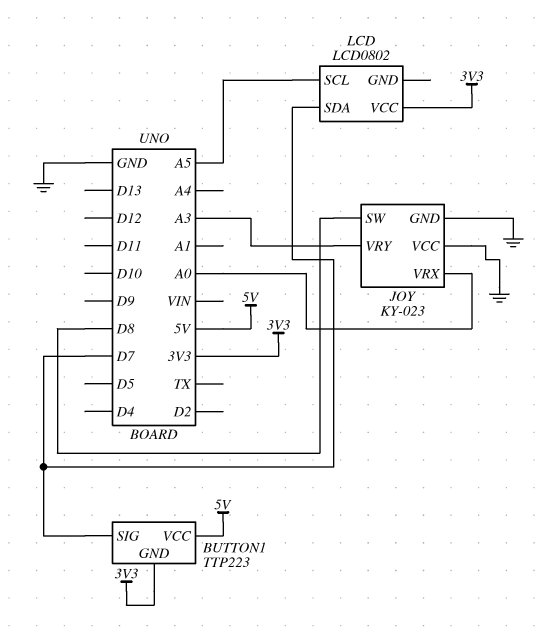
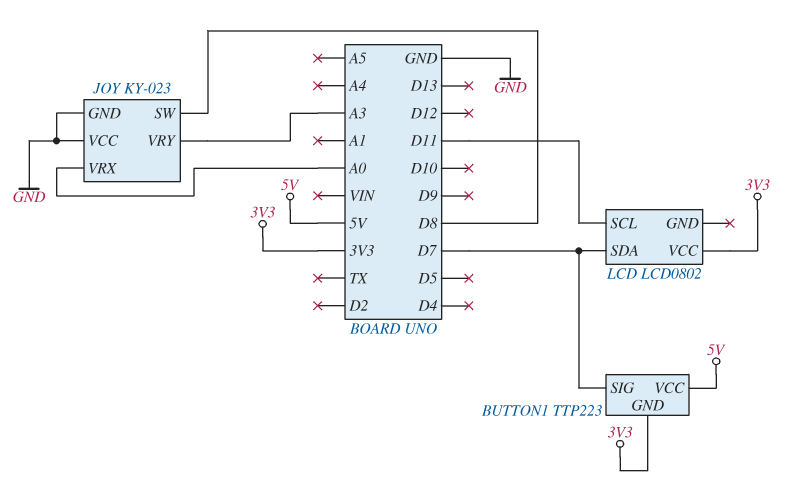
LCD pin SCL: A5 -> D11

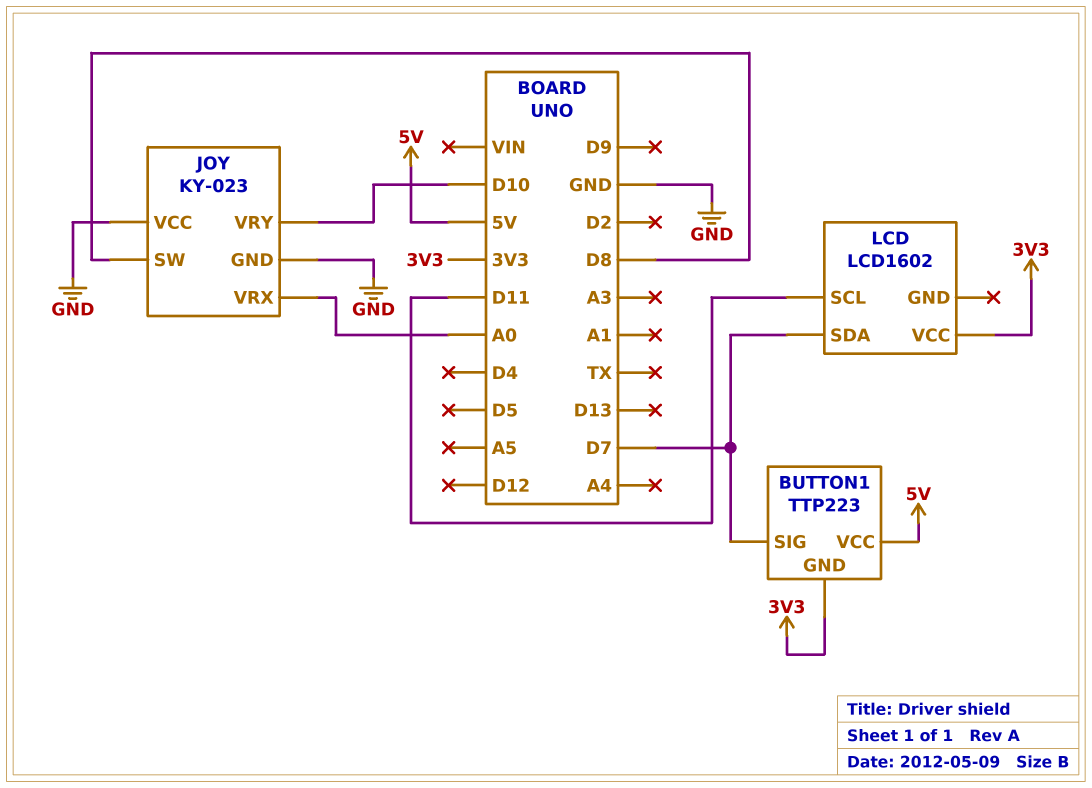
JOY pin VRY: A3 -> D10
LCD: LCD0802 -> LCD1602

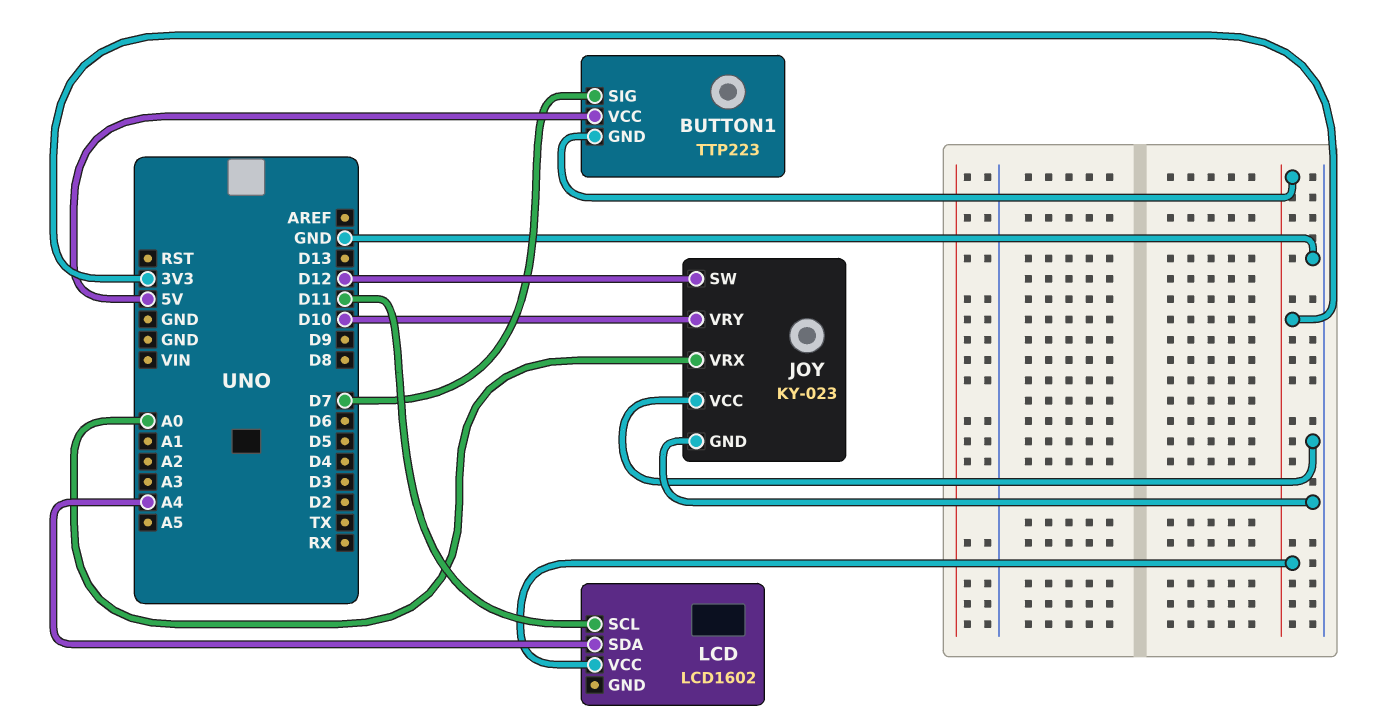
JOY pin SW: D8 -> D12
LCD pin SDA: D7 -> A4

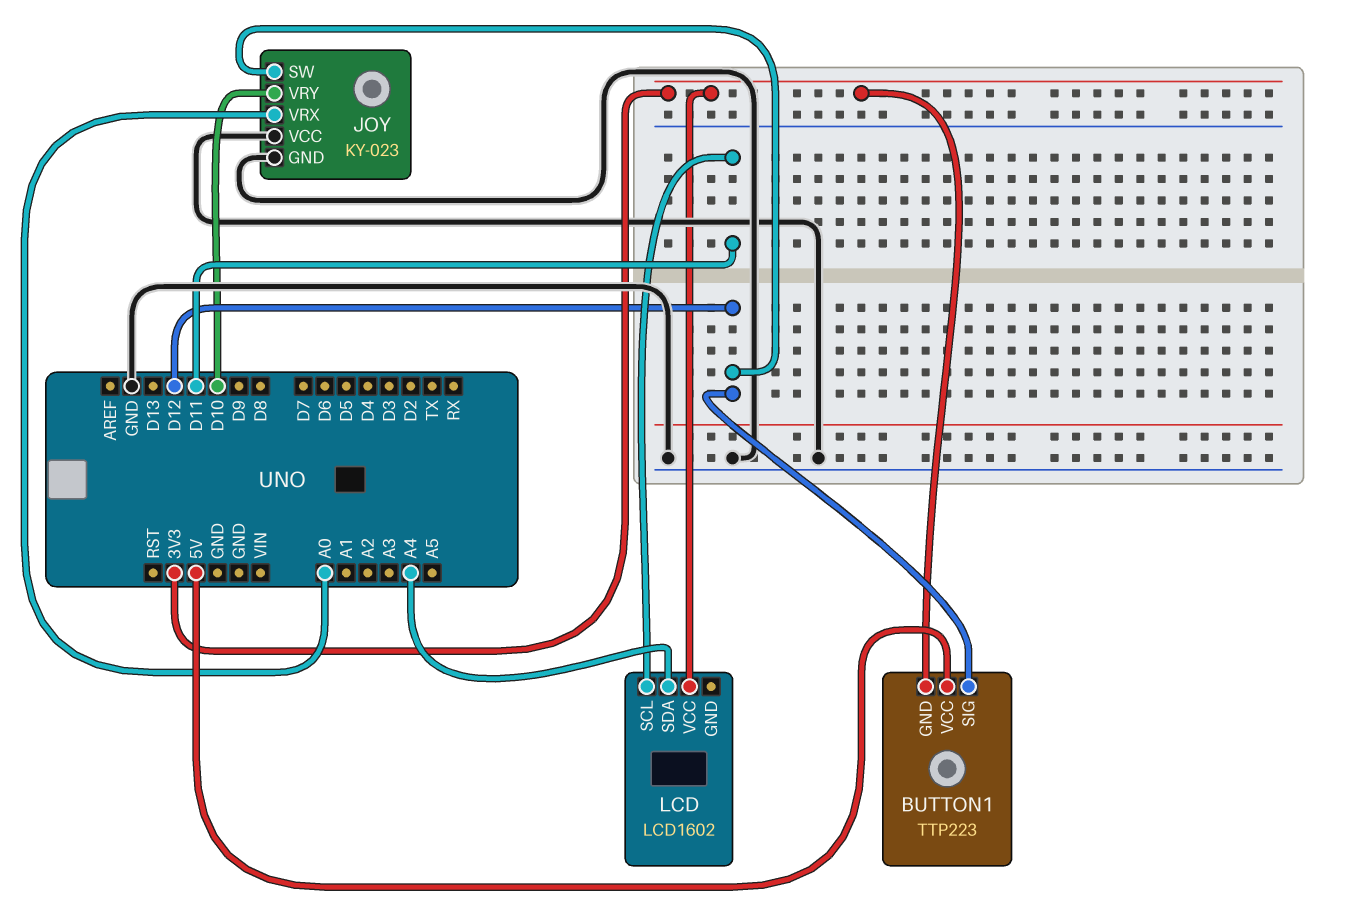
BUTTON1 pin SIG: D7 -> D12

